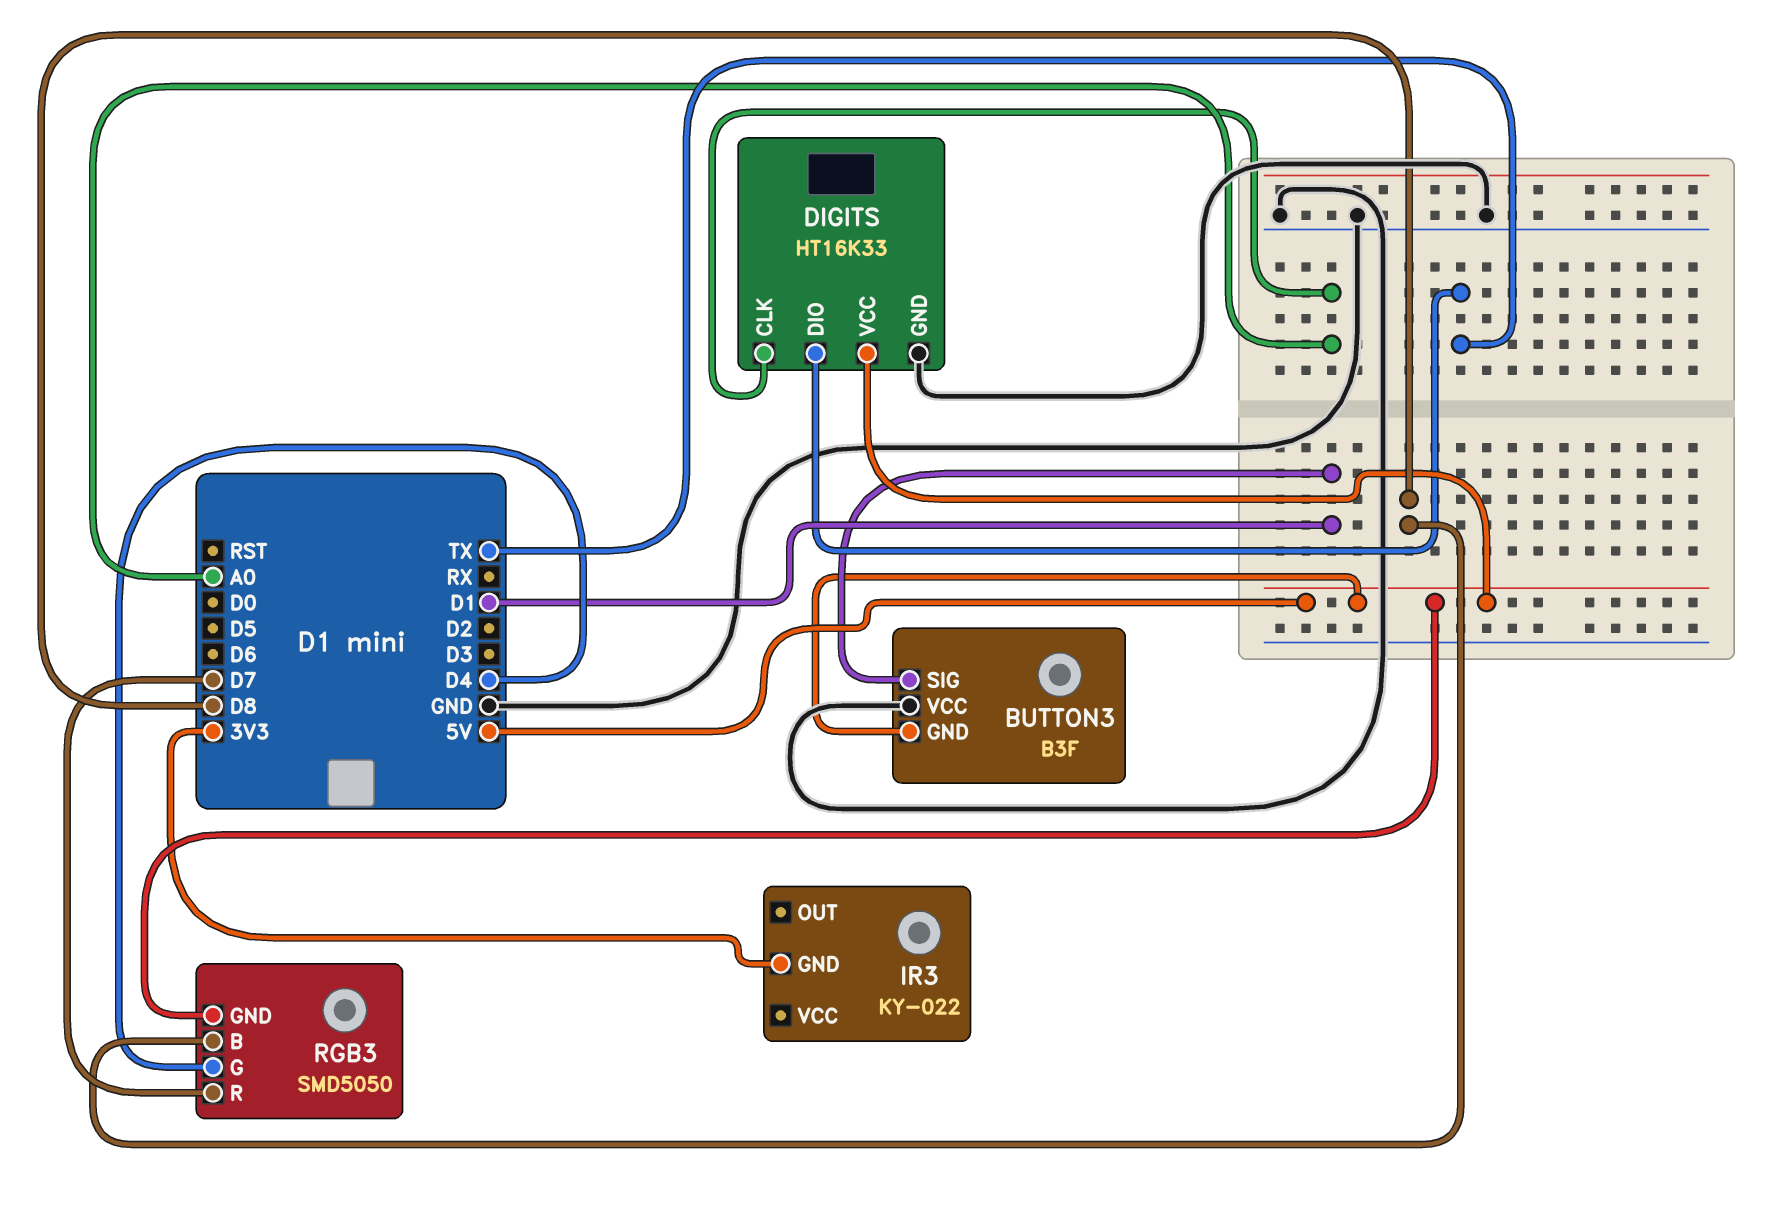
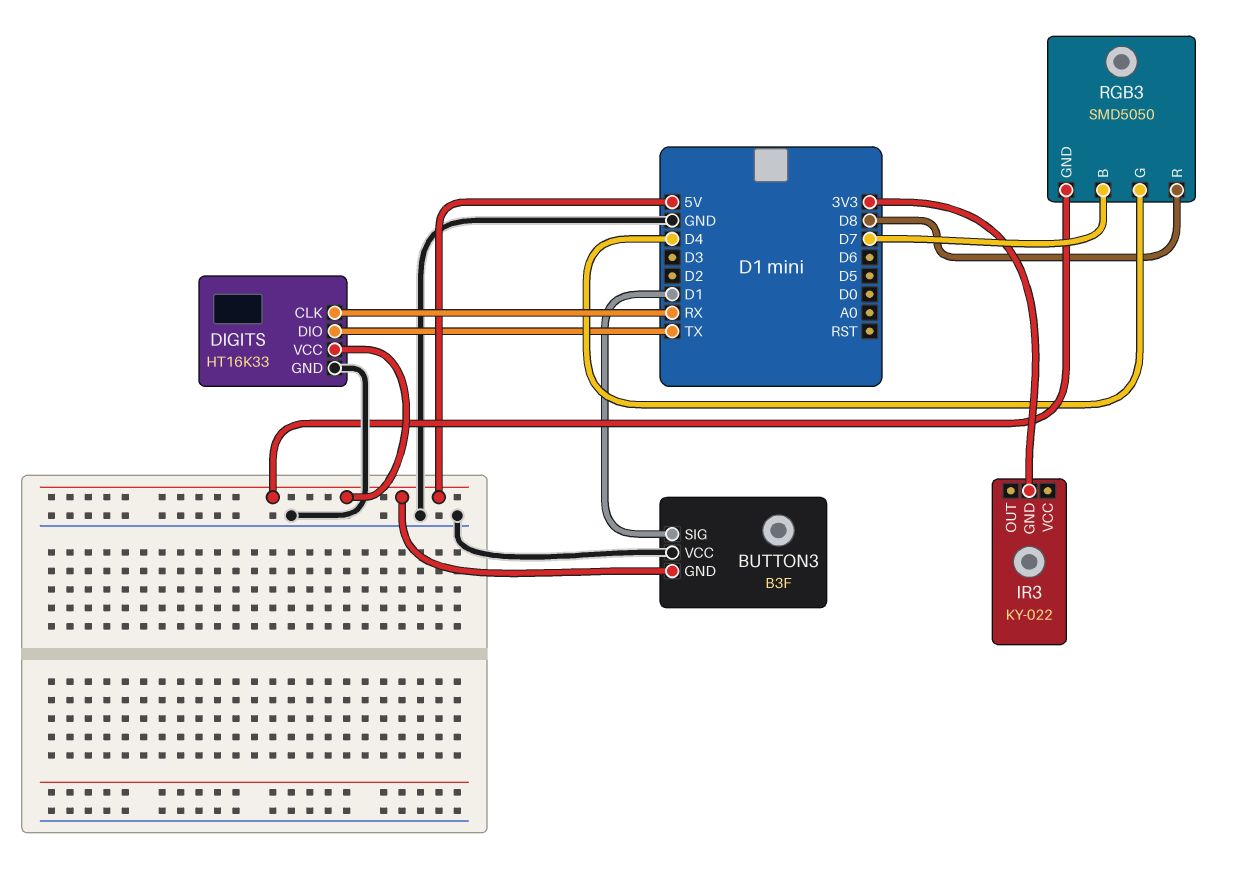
DIGITS pin CLK: A0 -> RX
RGB3 pin B: D8 -> D7
RGB3 pin R: D7 -> D8

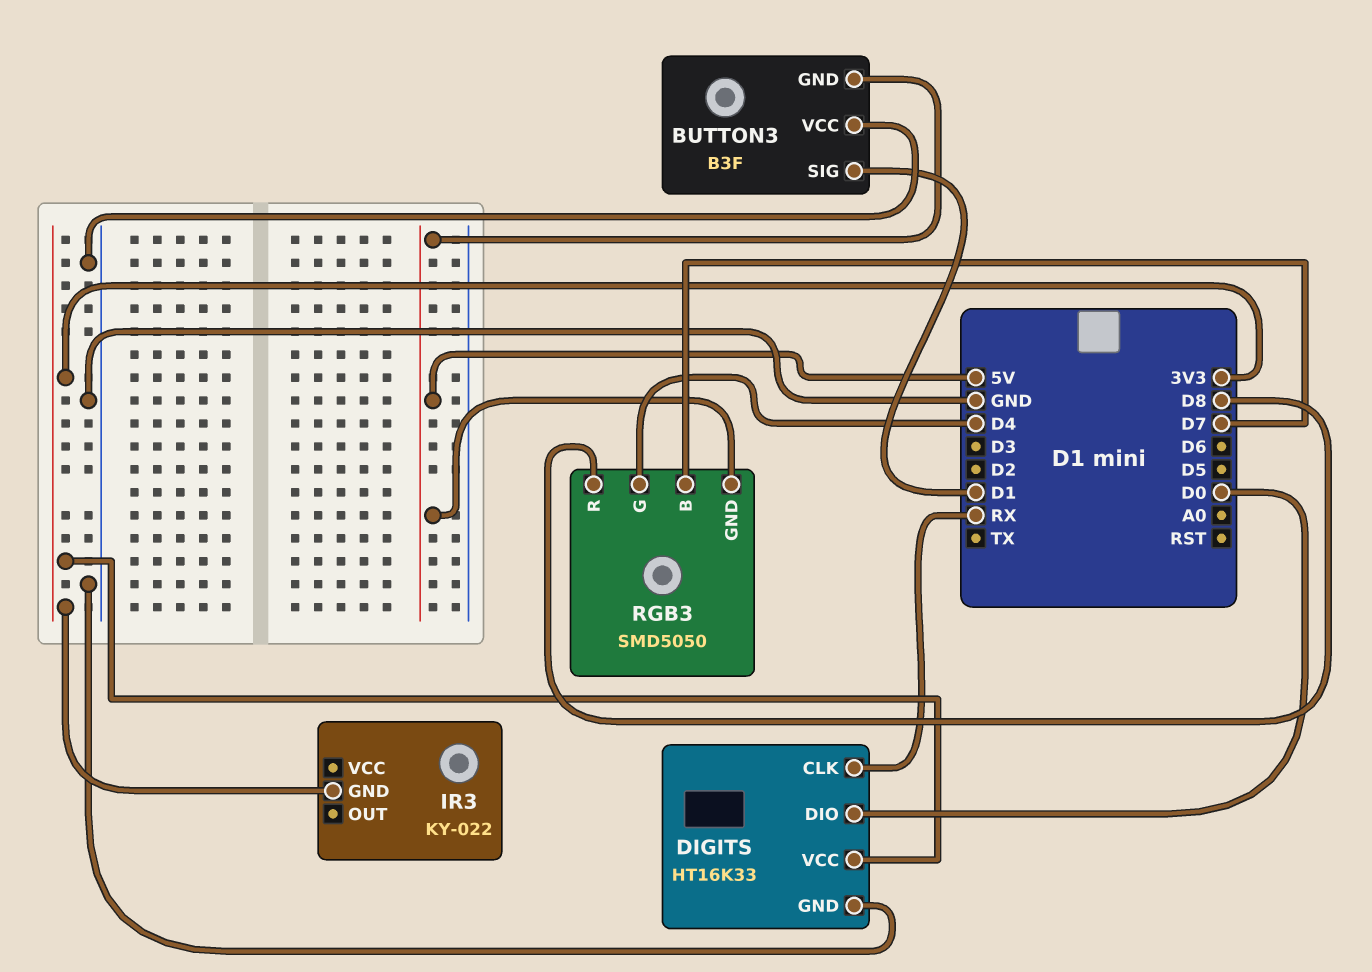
DIGITS pin DIO: TX -> D0
DIGITS pin VCC: 5V -> 3V3

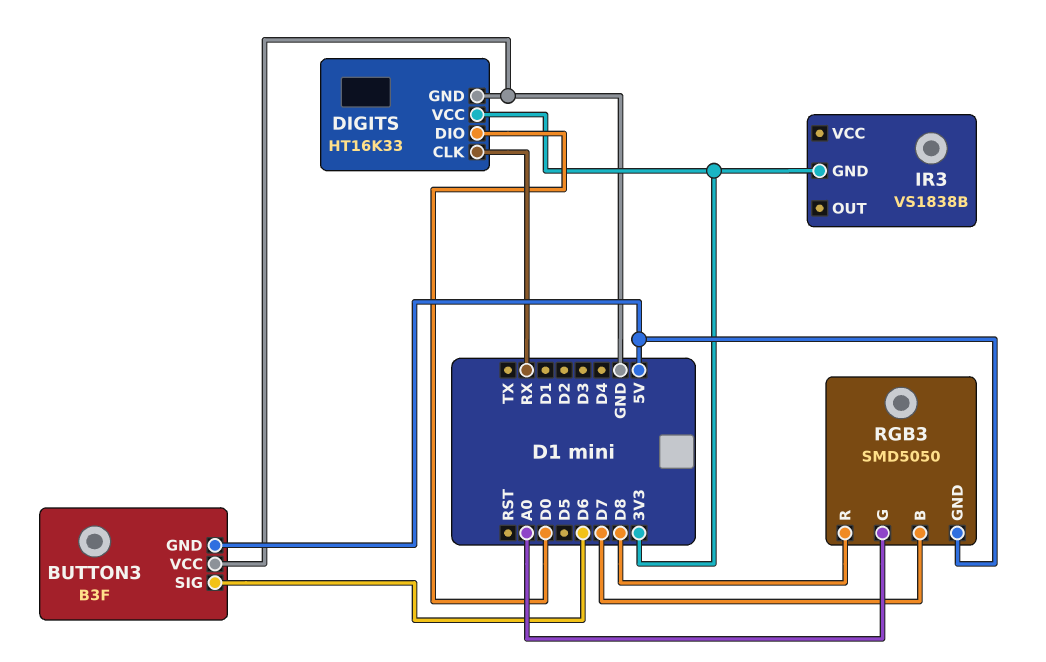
BUTTON3 pin SIG: D1 -> D6
IR3: KY-022 -> VS1838B
RGB3 pin G: D4 -> A0

